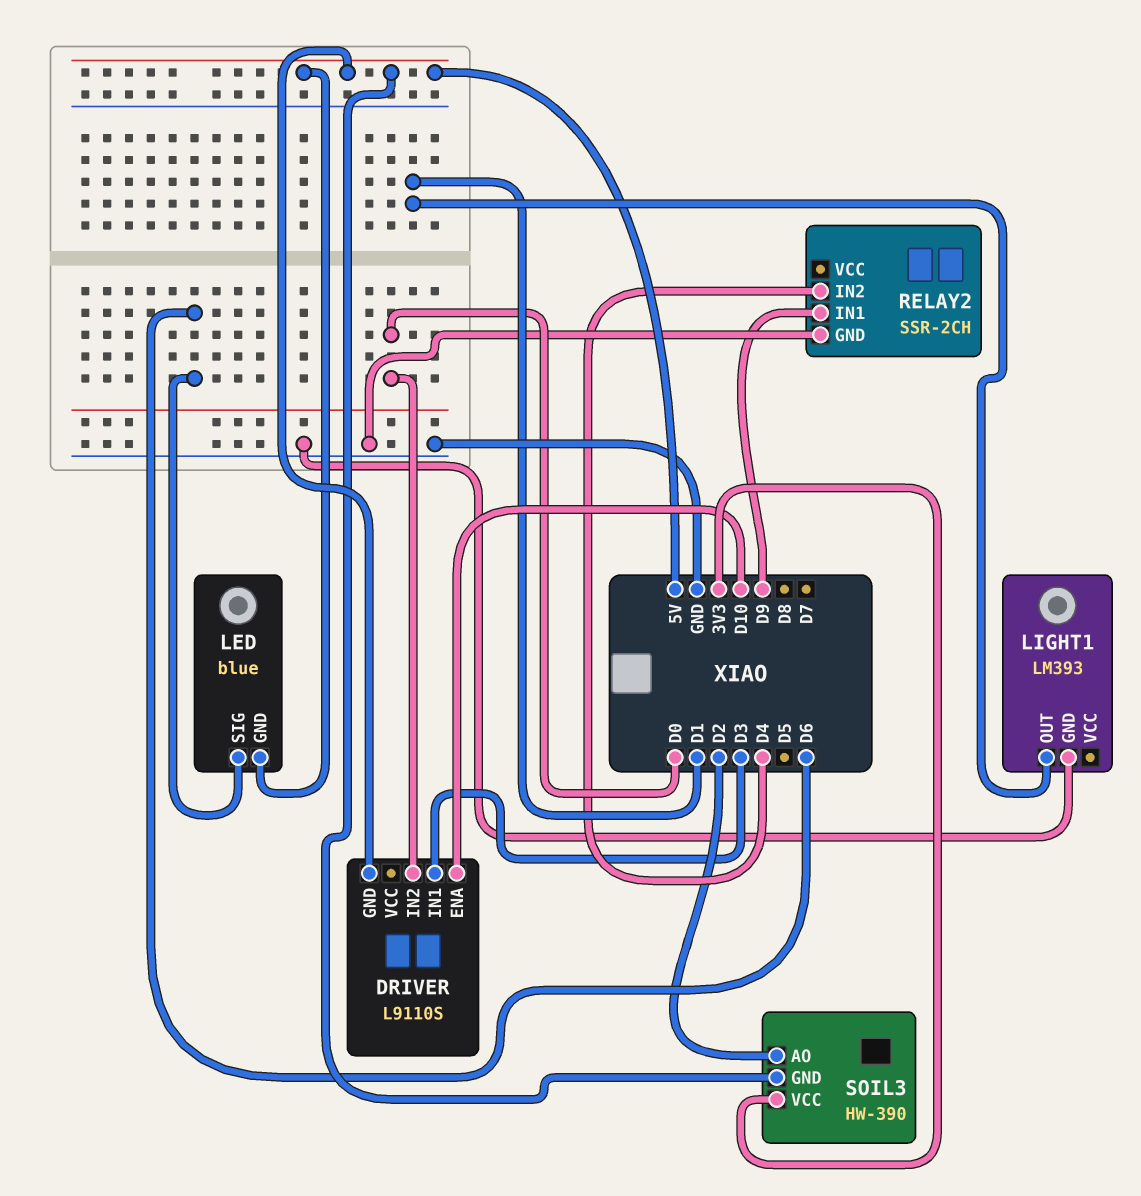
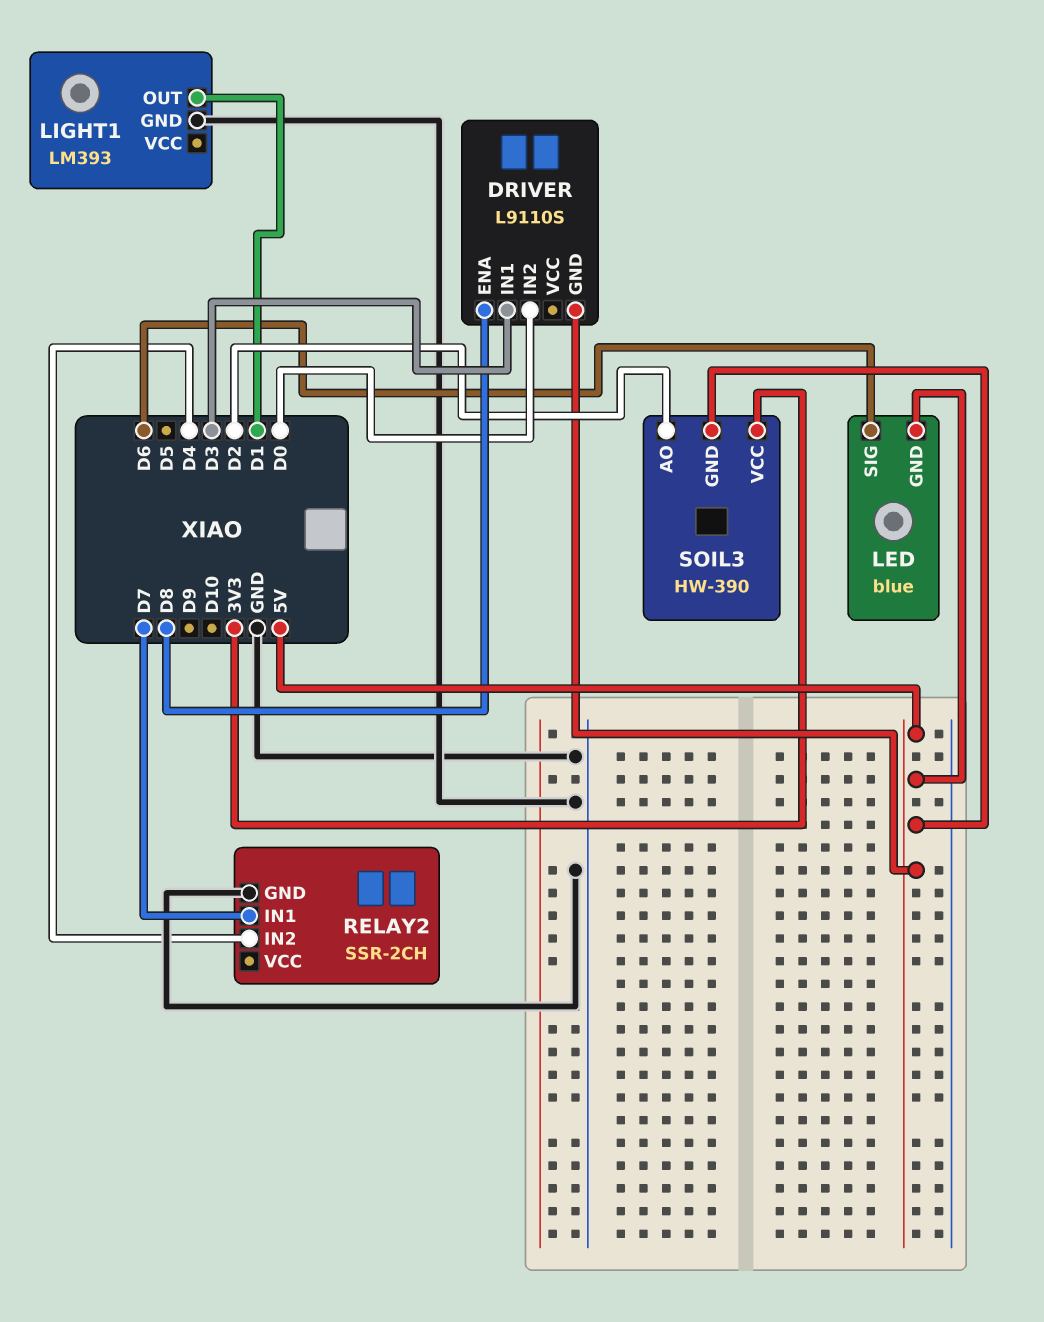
DRIVER pin ENA: D10 -> D8
RELAY2 pin IN1: D9 -> D7

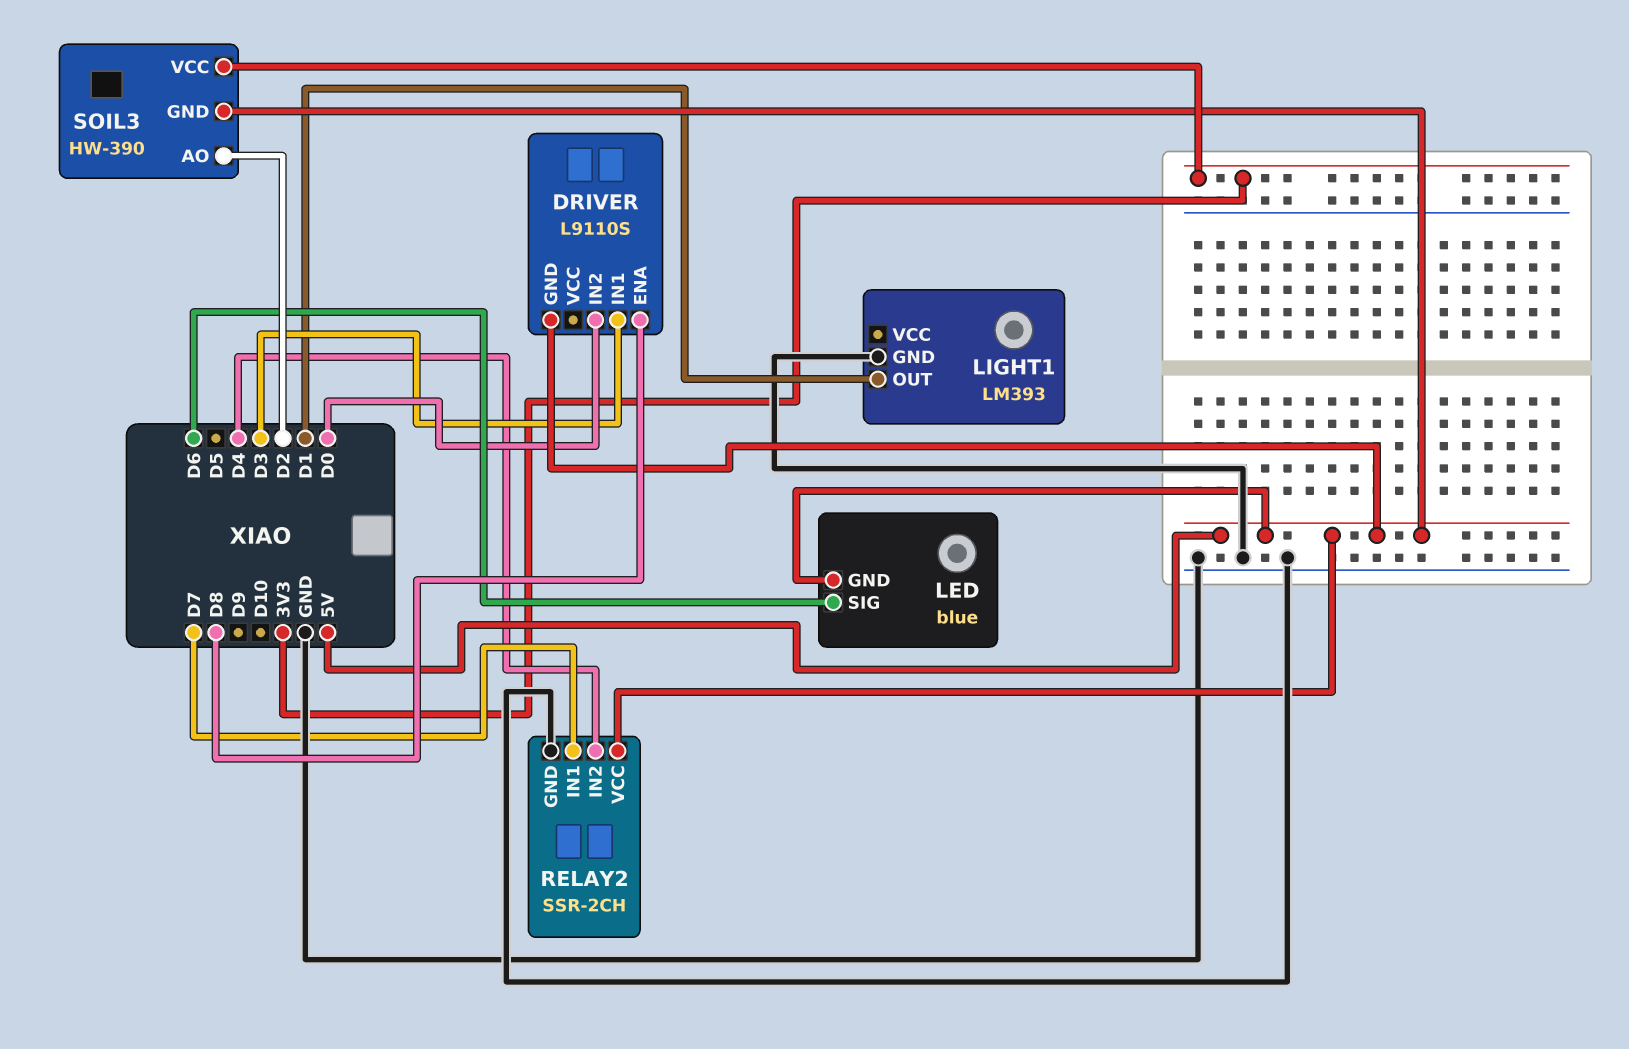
RELAY2 pin VCC: none -> 5V

